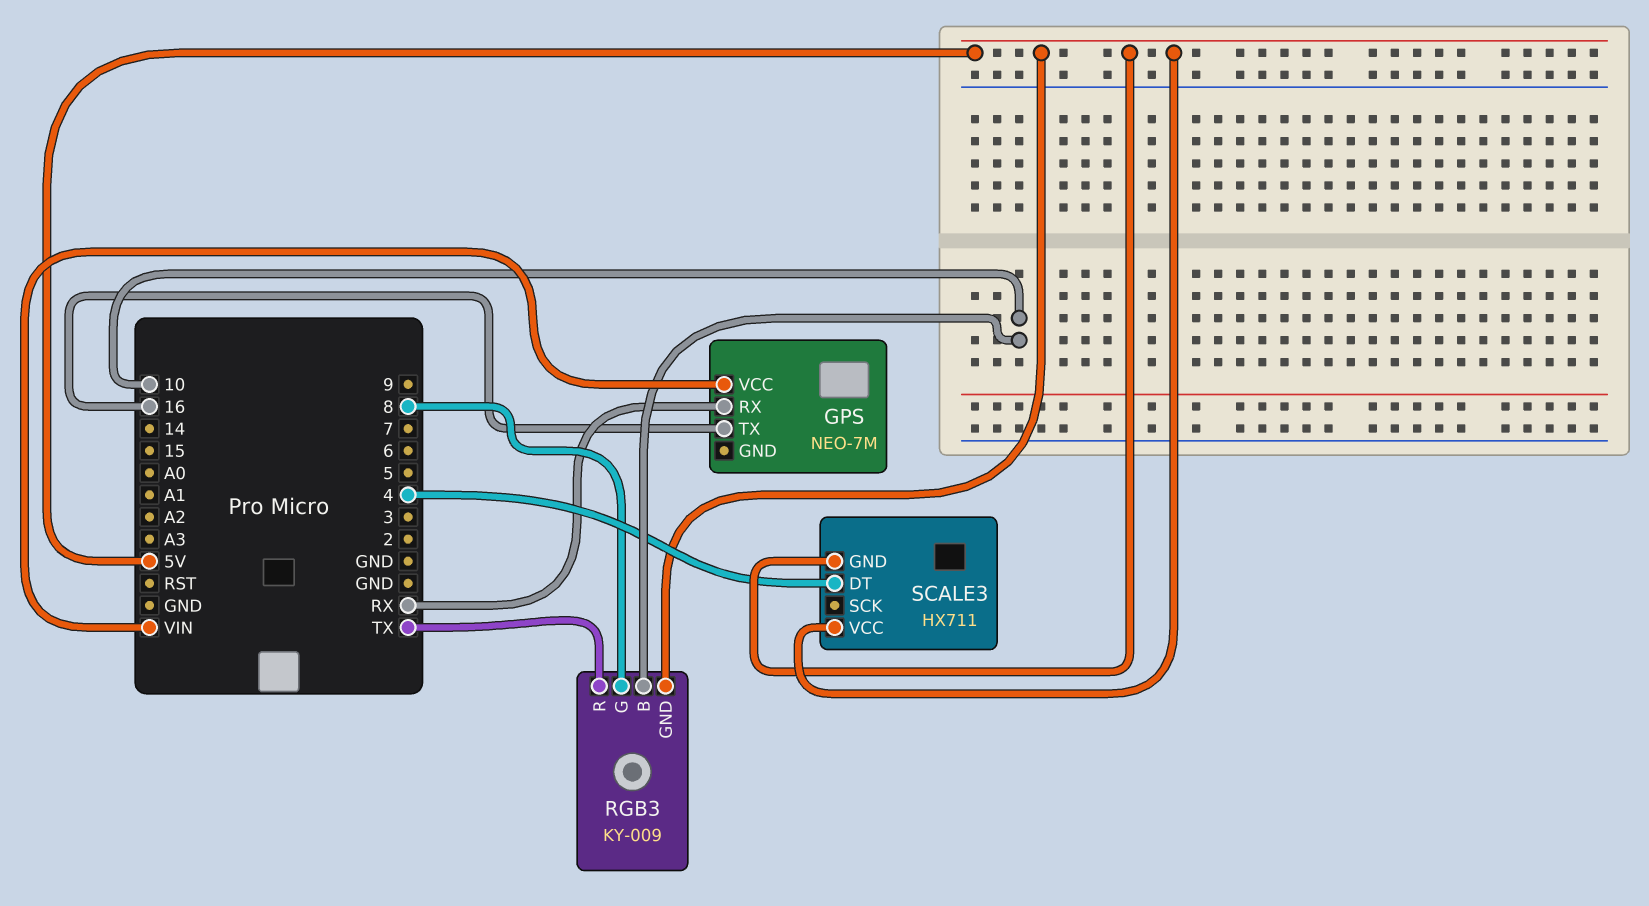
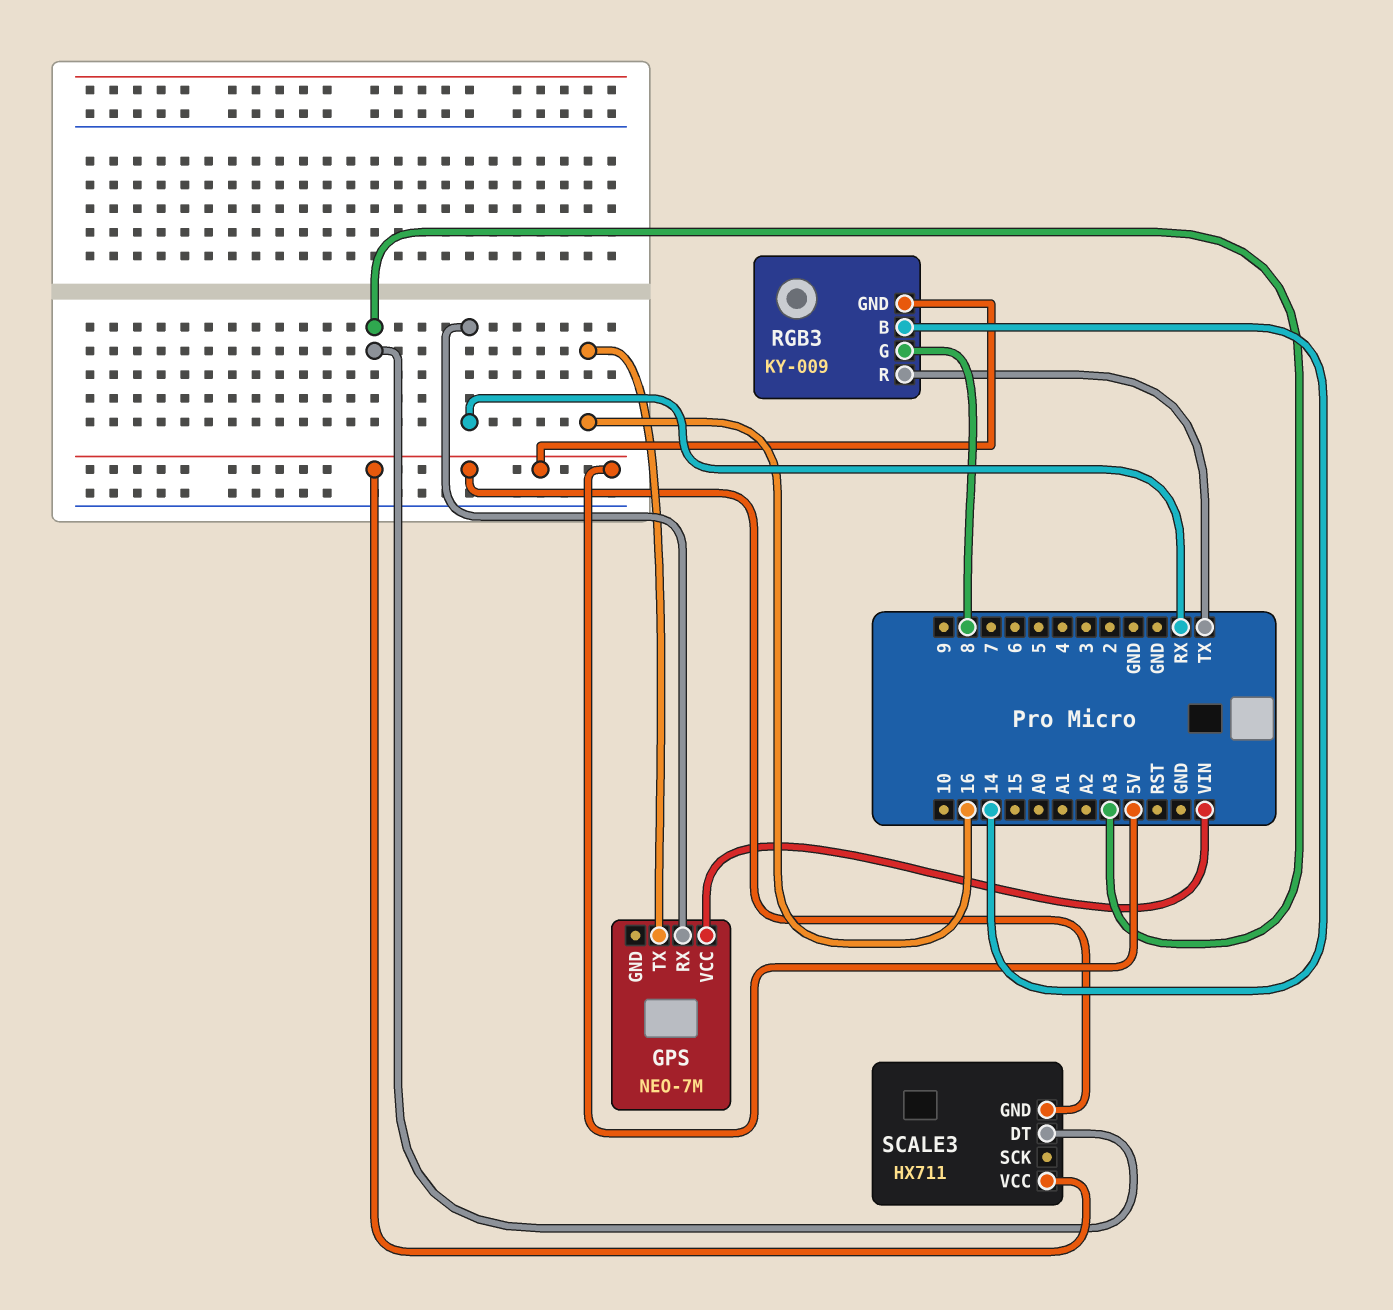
RGB3 pin B: 10 -> 14
SCALE3 pin DT: 4 -> A3

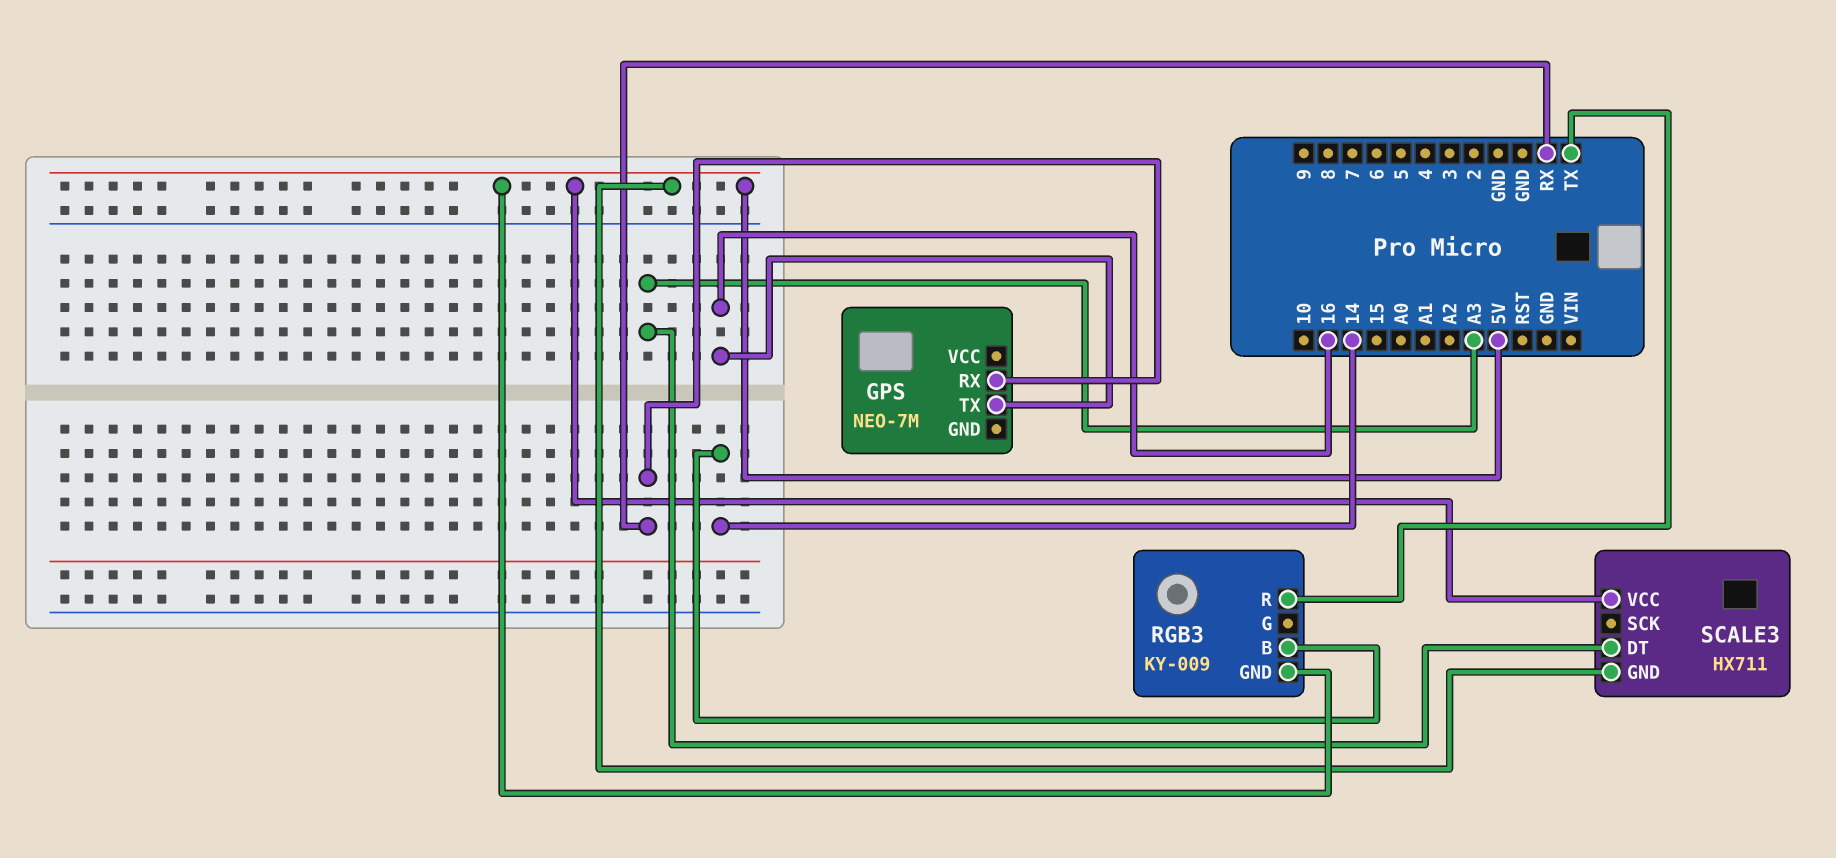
GPS pin VCC: VIN -> none
RGB3 pin G: 8 -> none

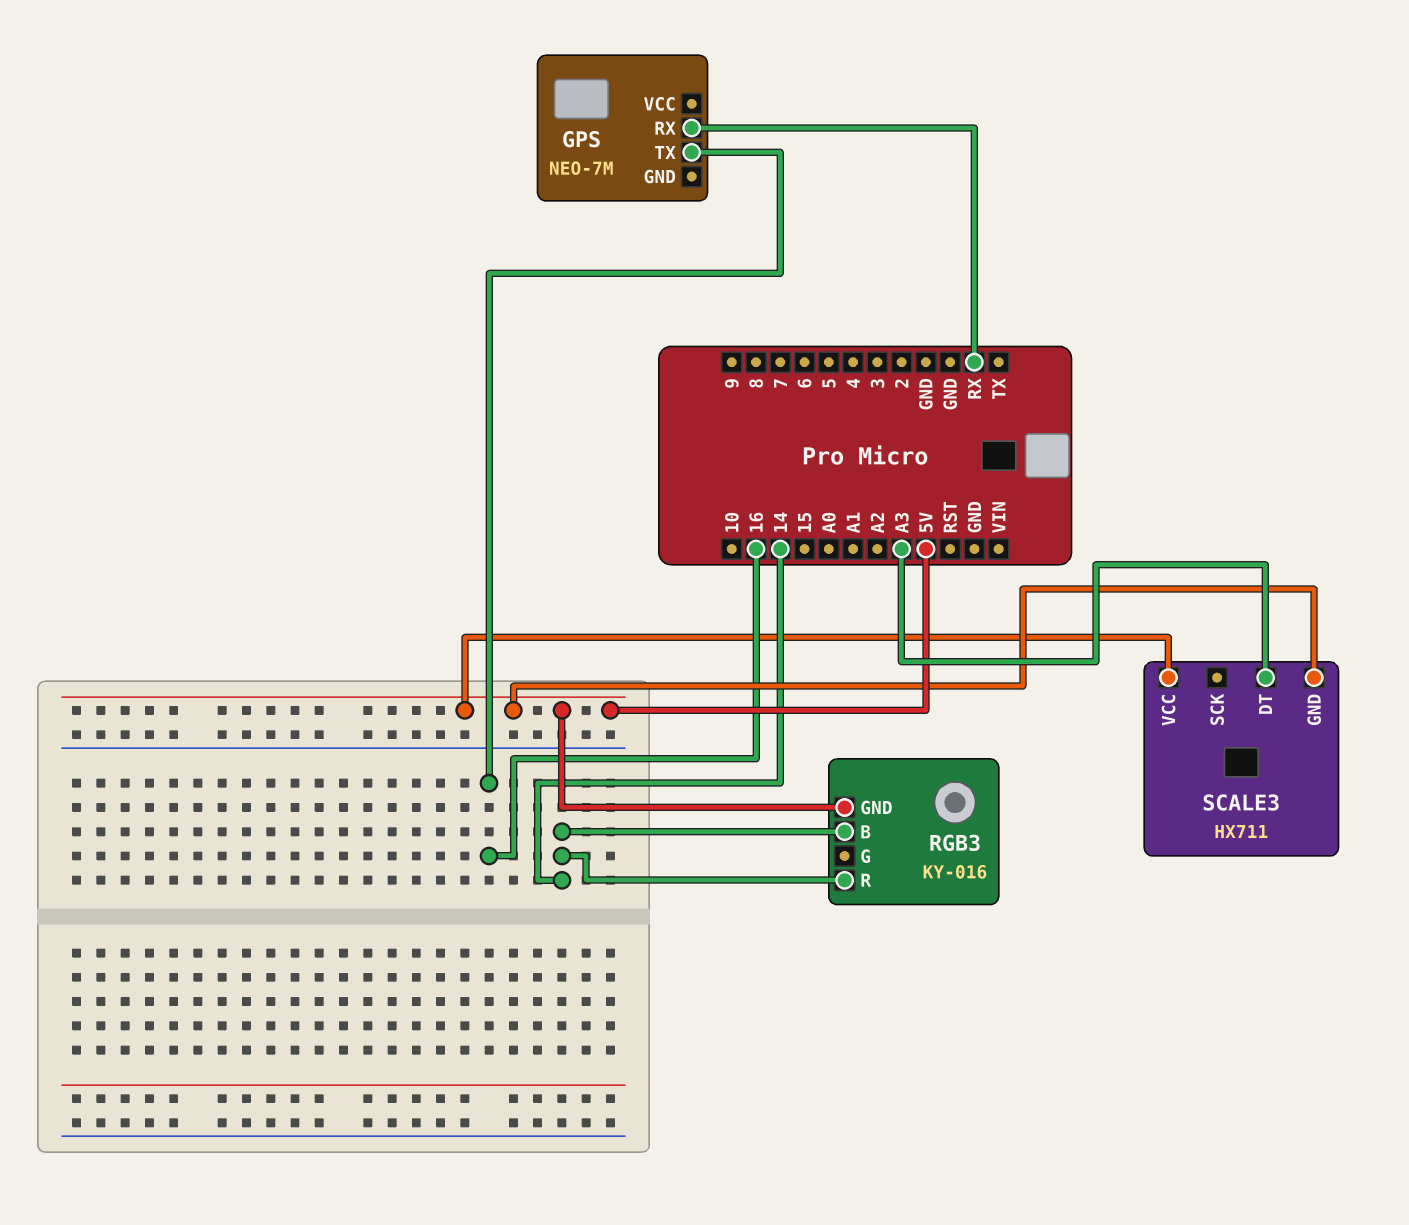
RGB3: KY-009 -> KY-016
RGB3 pin R: TX -> 14

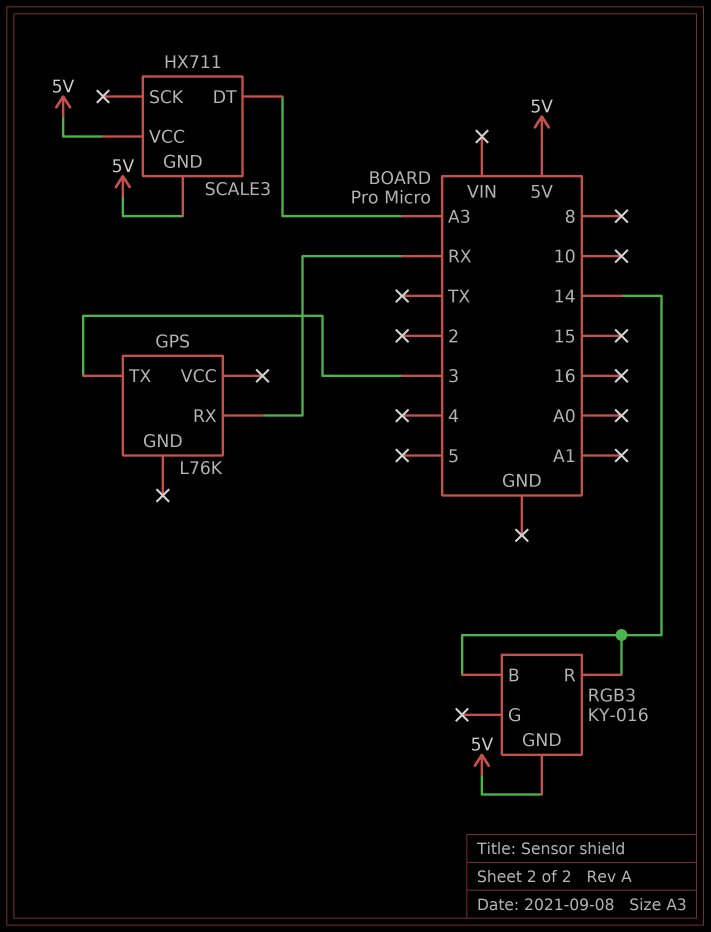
GPS: NEO-7M -> L76K
GPS pin TX: 16 -> 3

